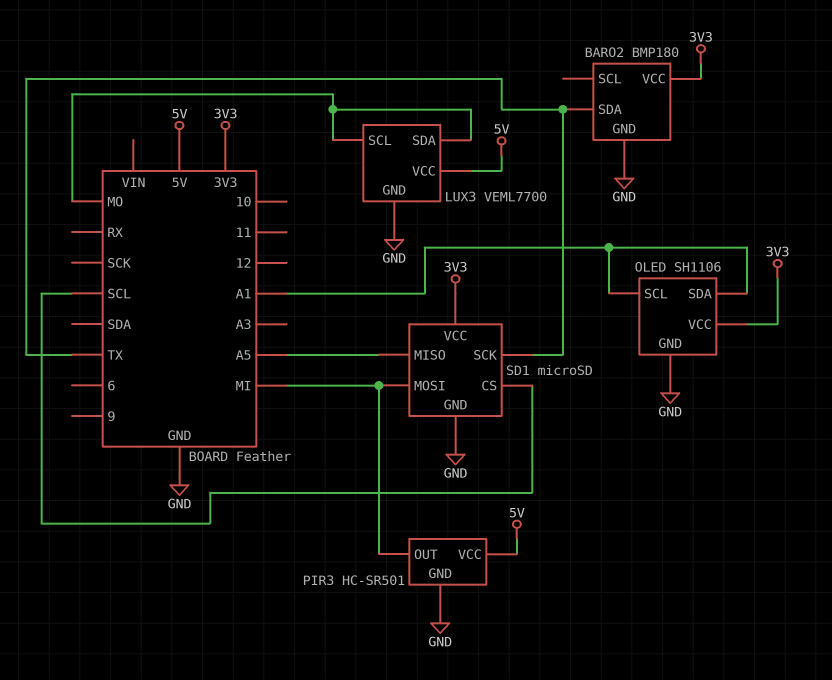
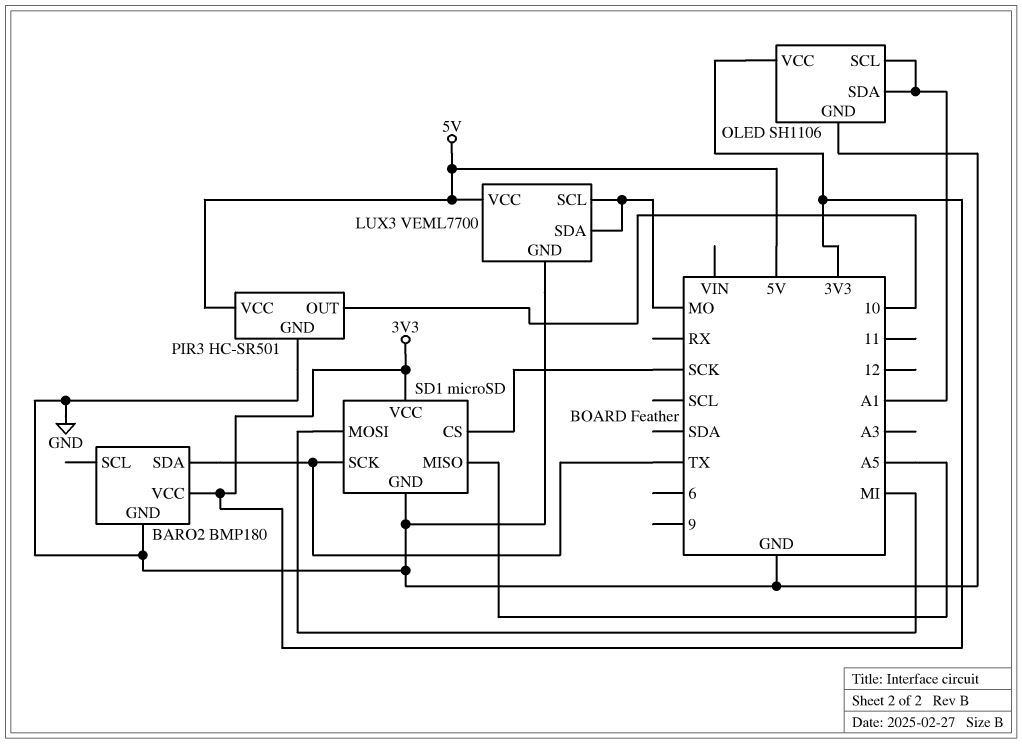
PIR3 pin OUT: MI -> 10
SD1 pin CS: SCL -> SCK

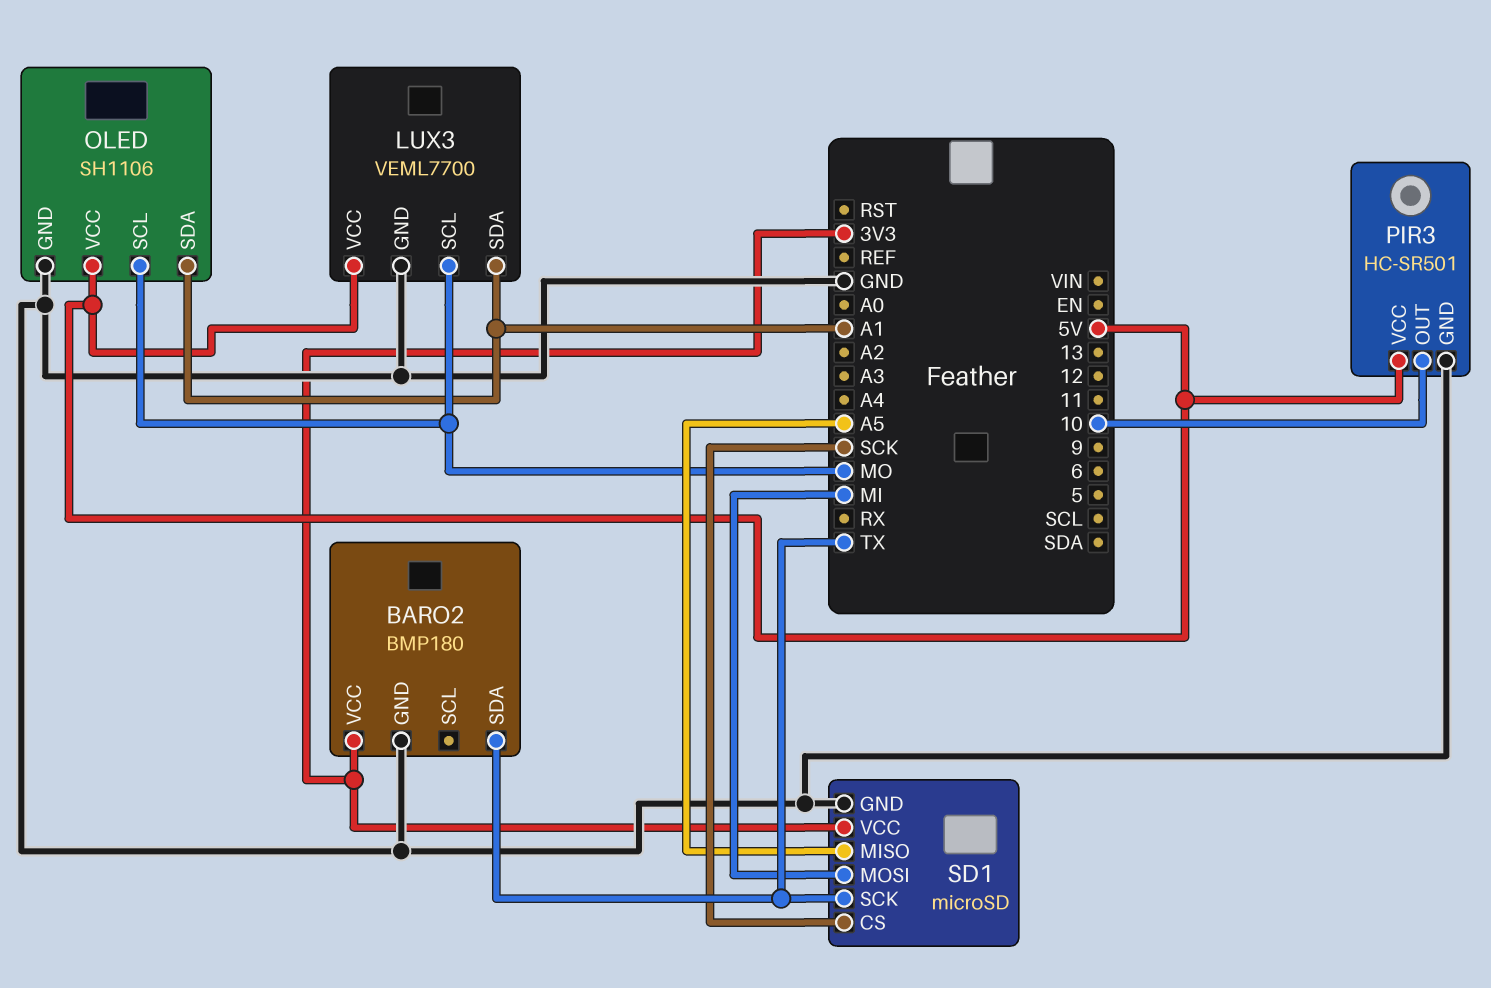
LUX3 pin SDA: MO -> A1
OLED pin SCL: A1 -> MO
OLED pin VCC: 3V3 -> 5V

